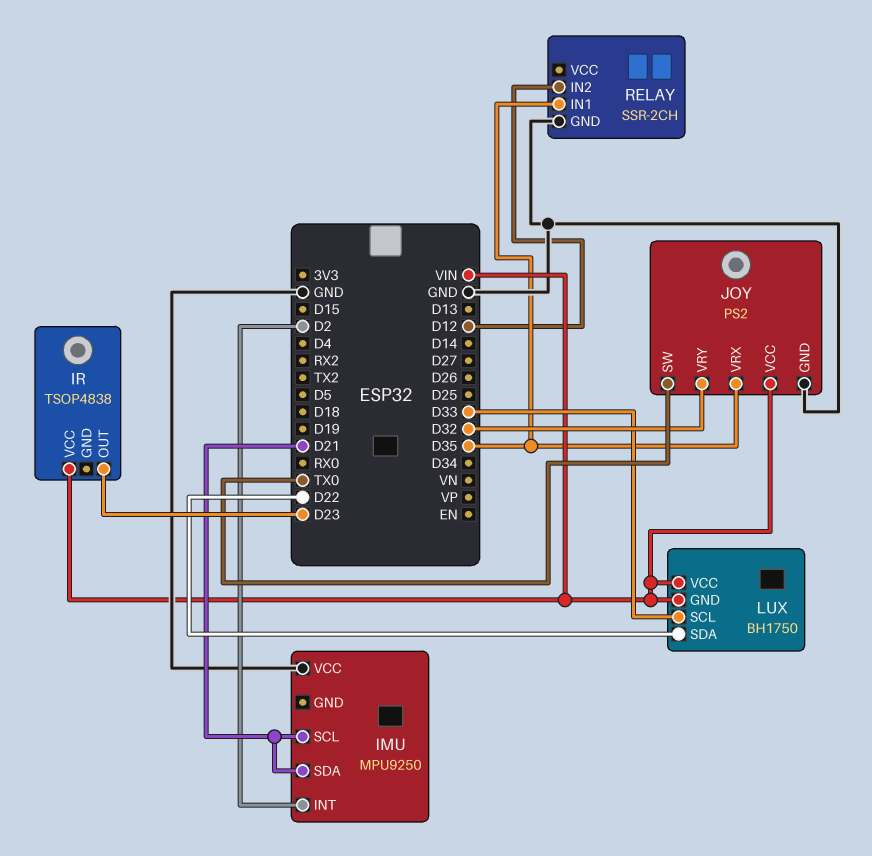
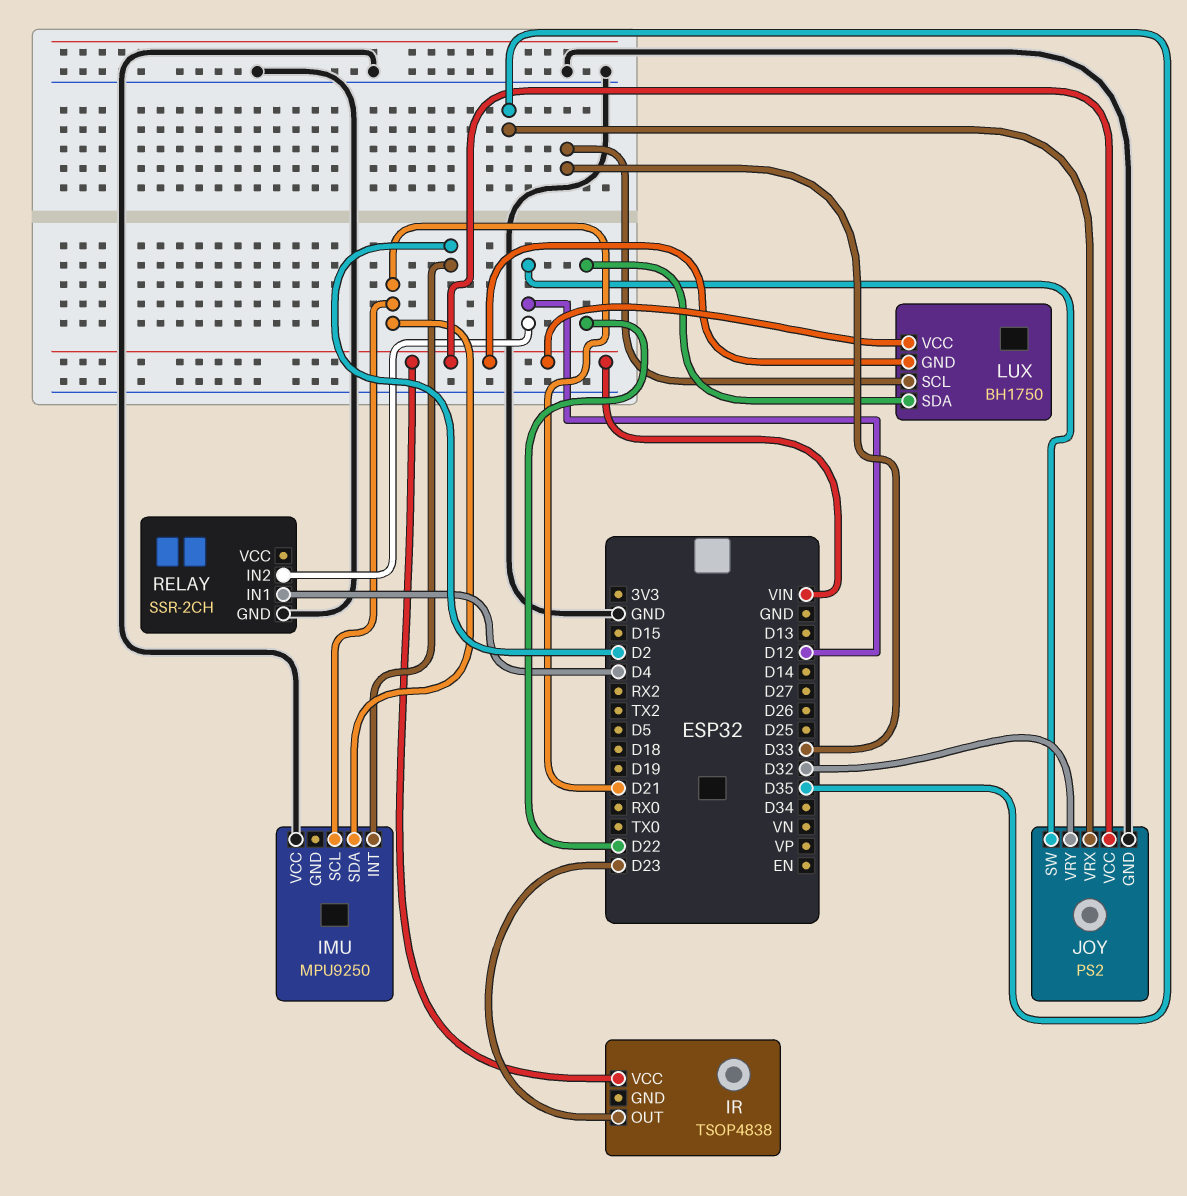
JOY pin SW: TX0 -> D12
RELAY pin IN1: D35 -> D4

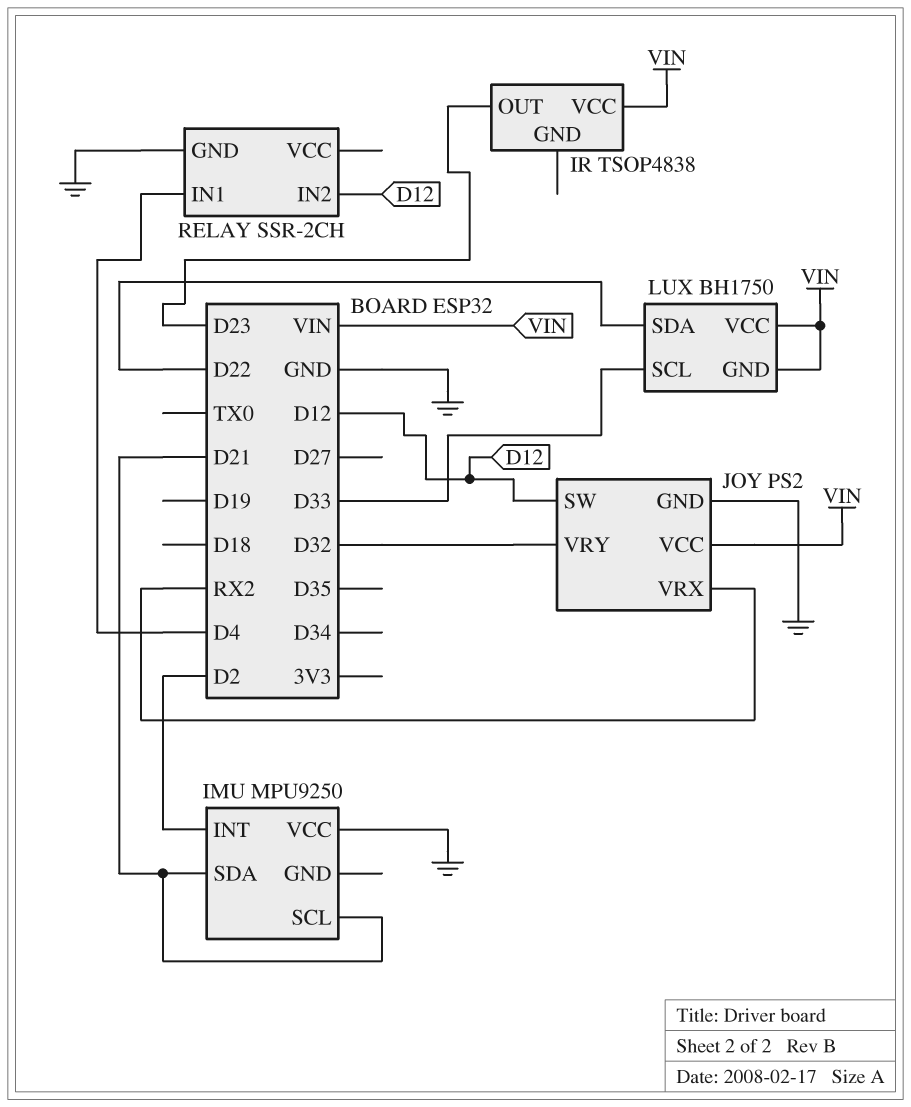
JOY pin VRX: D35 -> RX2

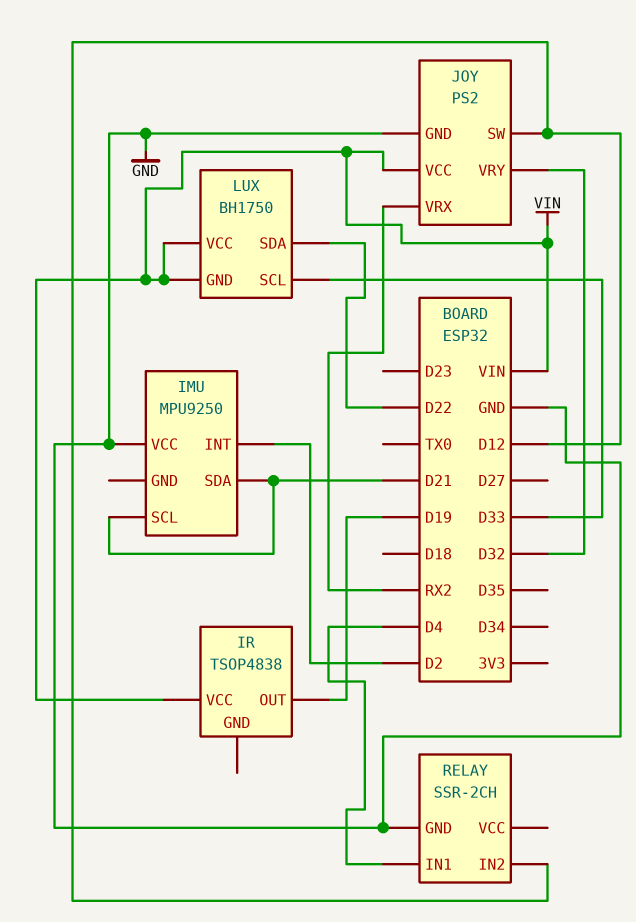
IR pin OUT: D23 -> D19

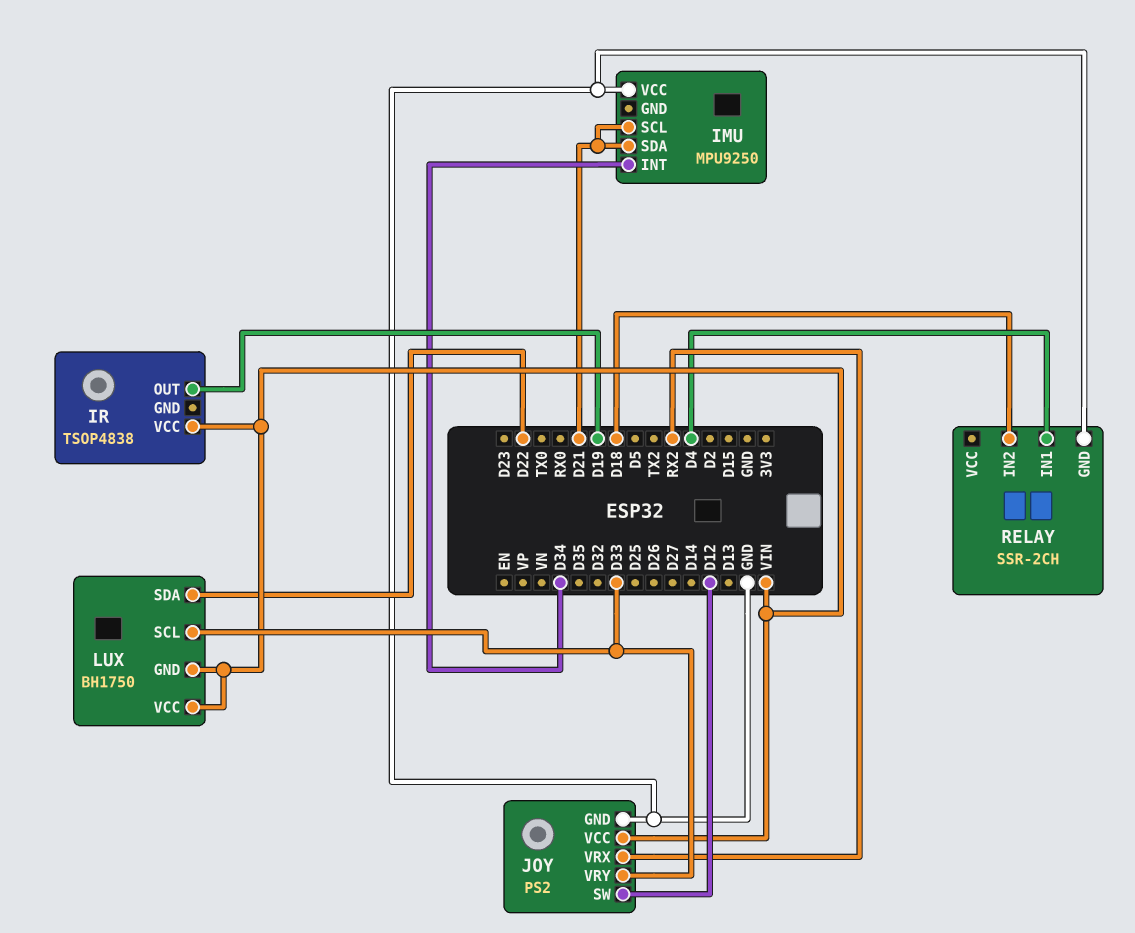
IMU pin INT: D2 -> D34
JOY pin VRY: D32 -> D33
RELAY pin IN2: D12 -> D18

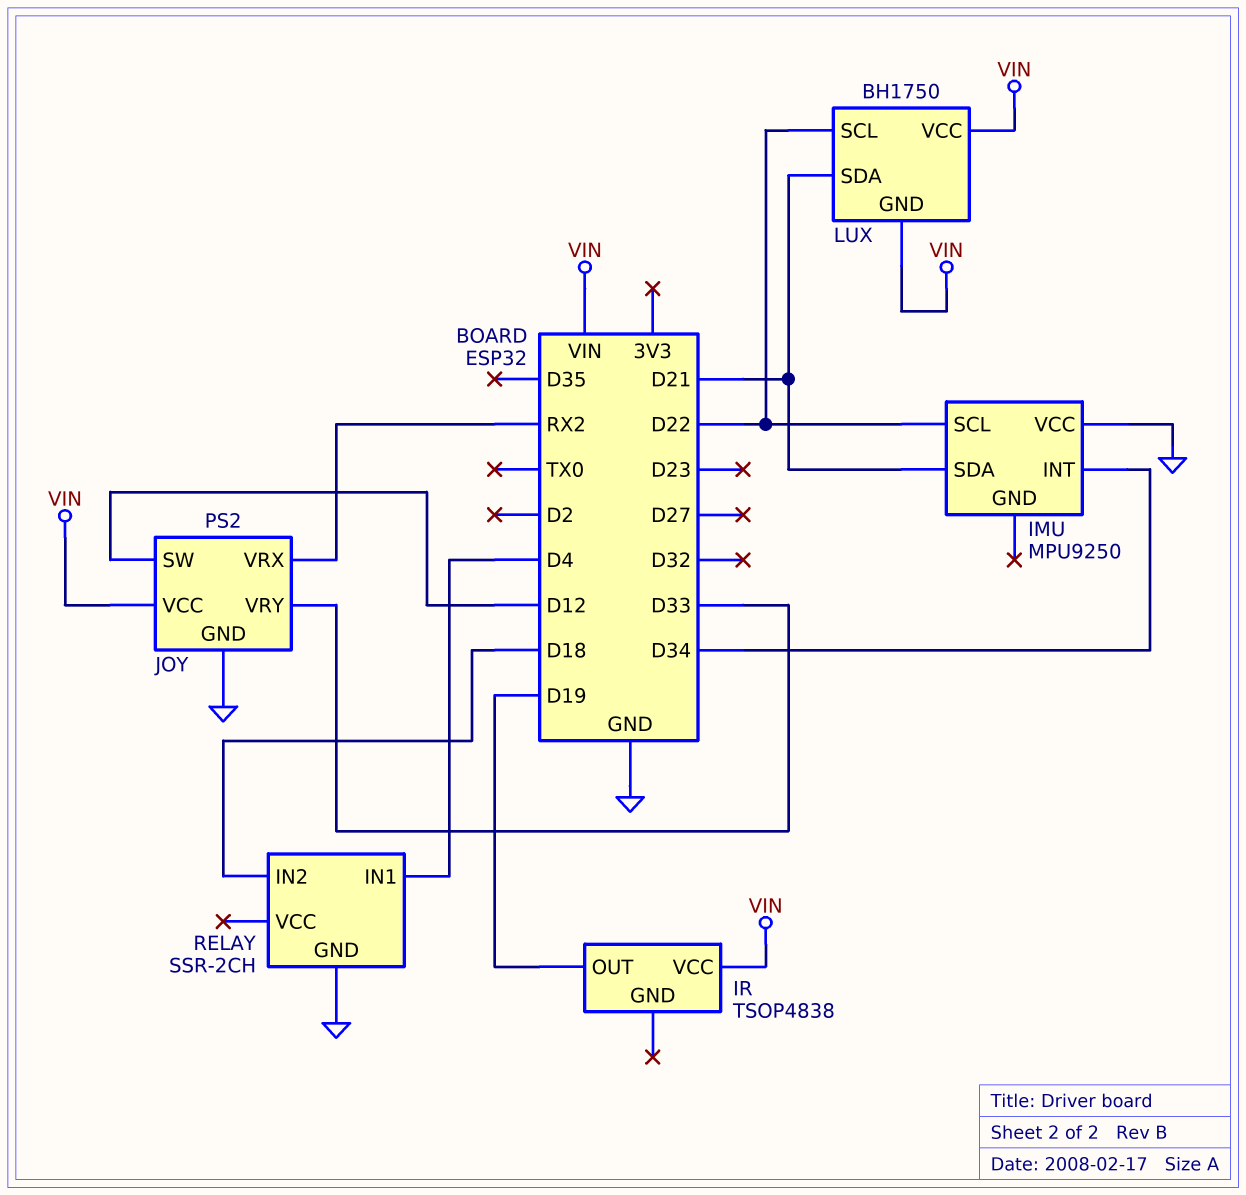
IMU pin SCL: D21 -> D22
LUX pin SCL: D33 -> D22
LUX pin SDA: D22 -> D21

